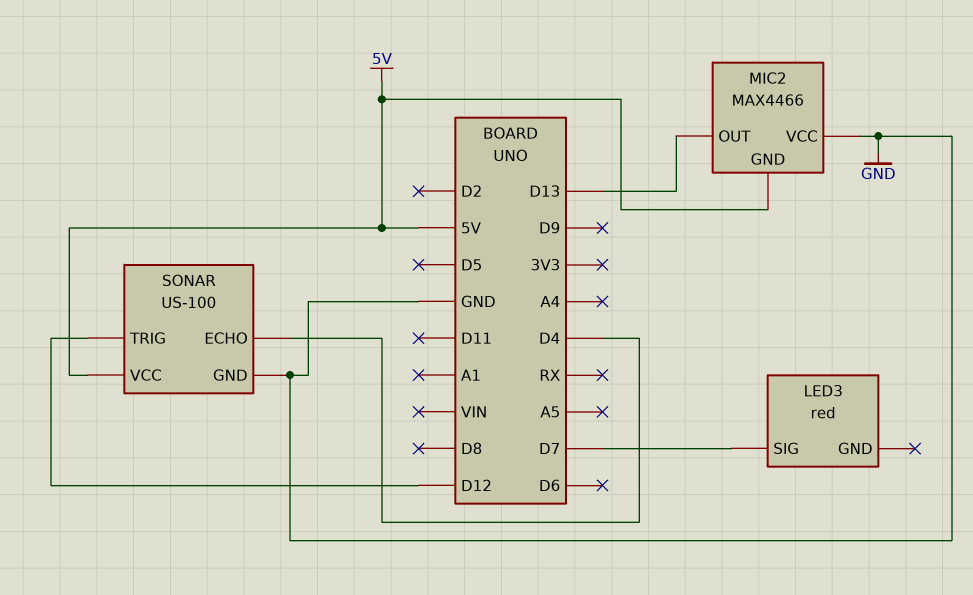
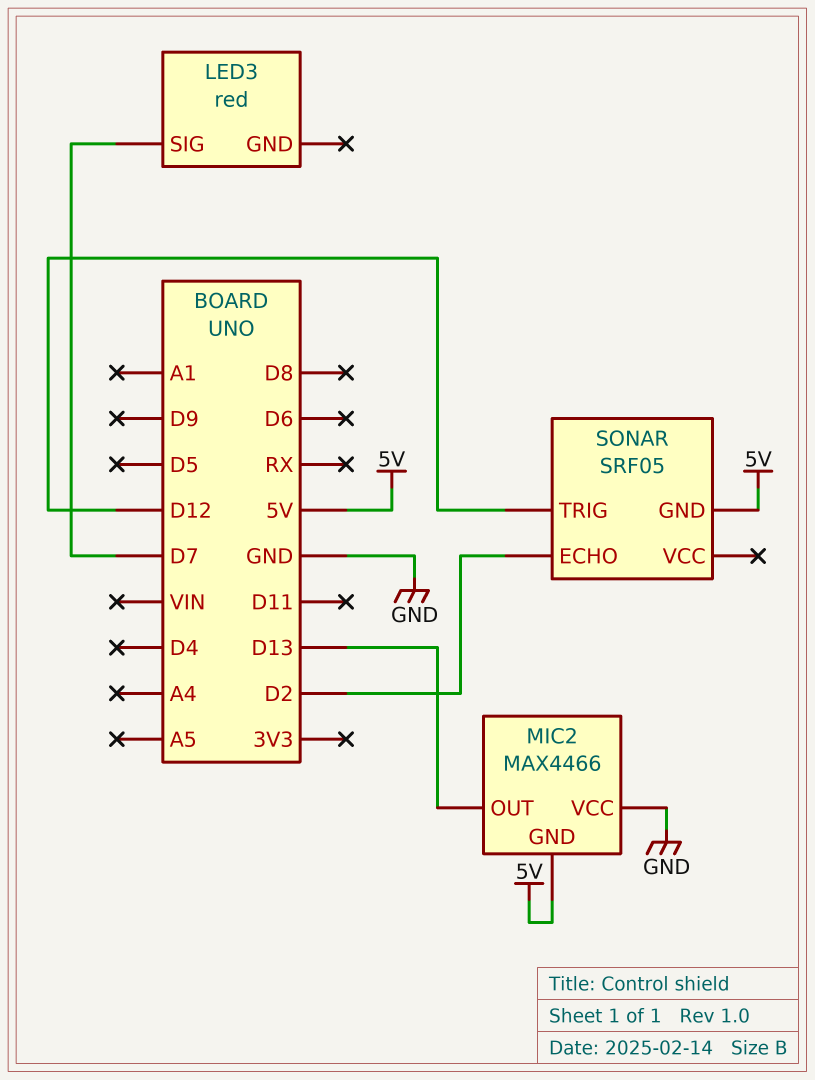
SONAR: US-100 -> SRF05
SONAR pin ECHO: D4 -> D2
SONAR pin GND: GND -> 5V
SONAR pin VCC: 5V -> none

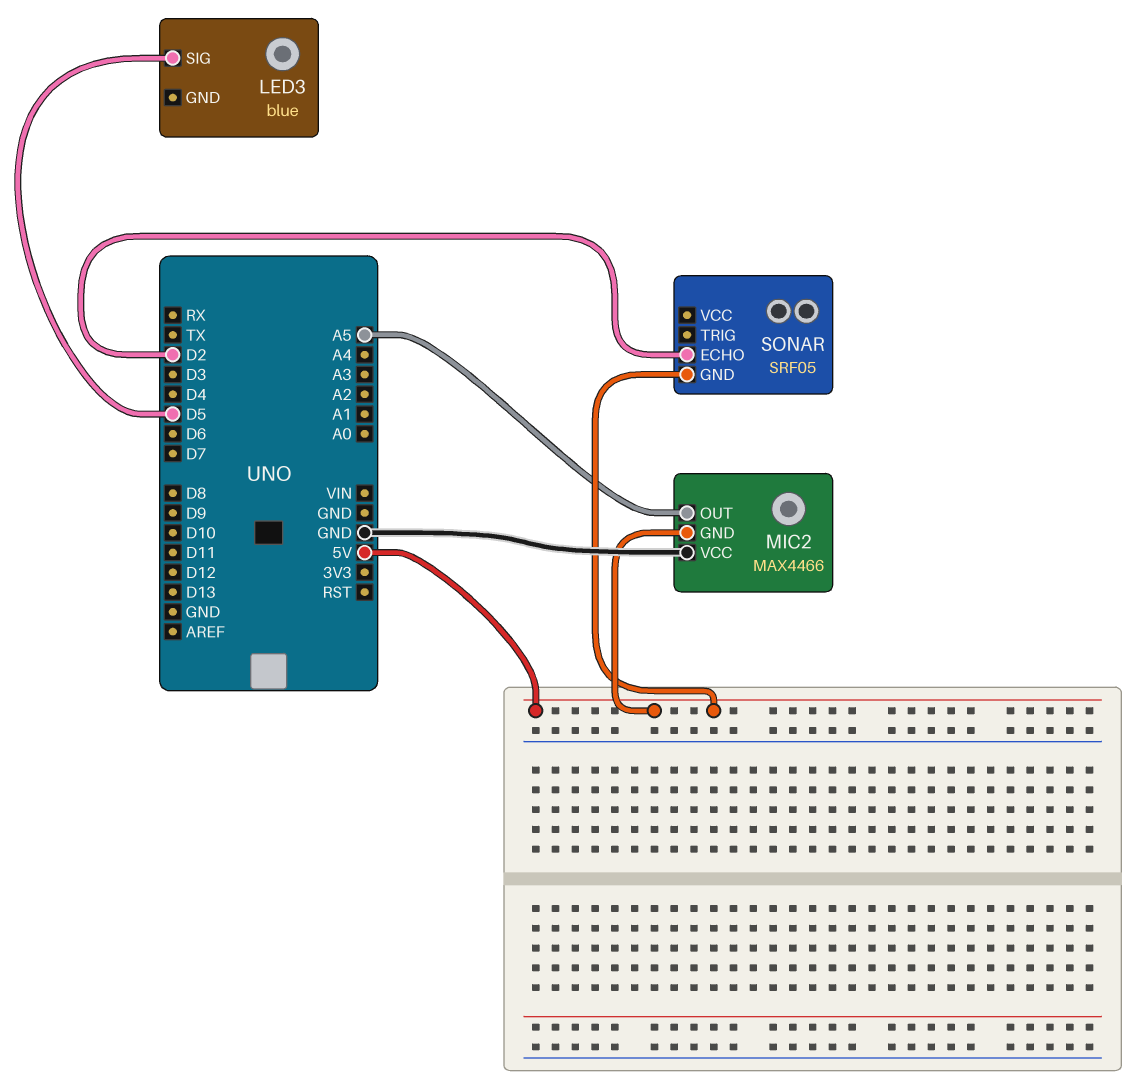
LED3: red -> blue
LED3 pin SIG: D7 -> D5
MIC2 pin OUT: D13 -> A5
SONAR pin TRIG: D12 -> none

